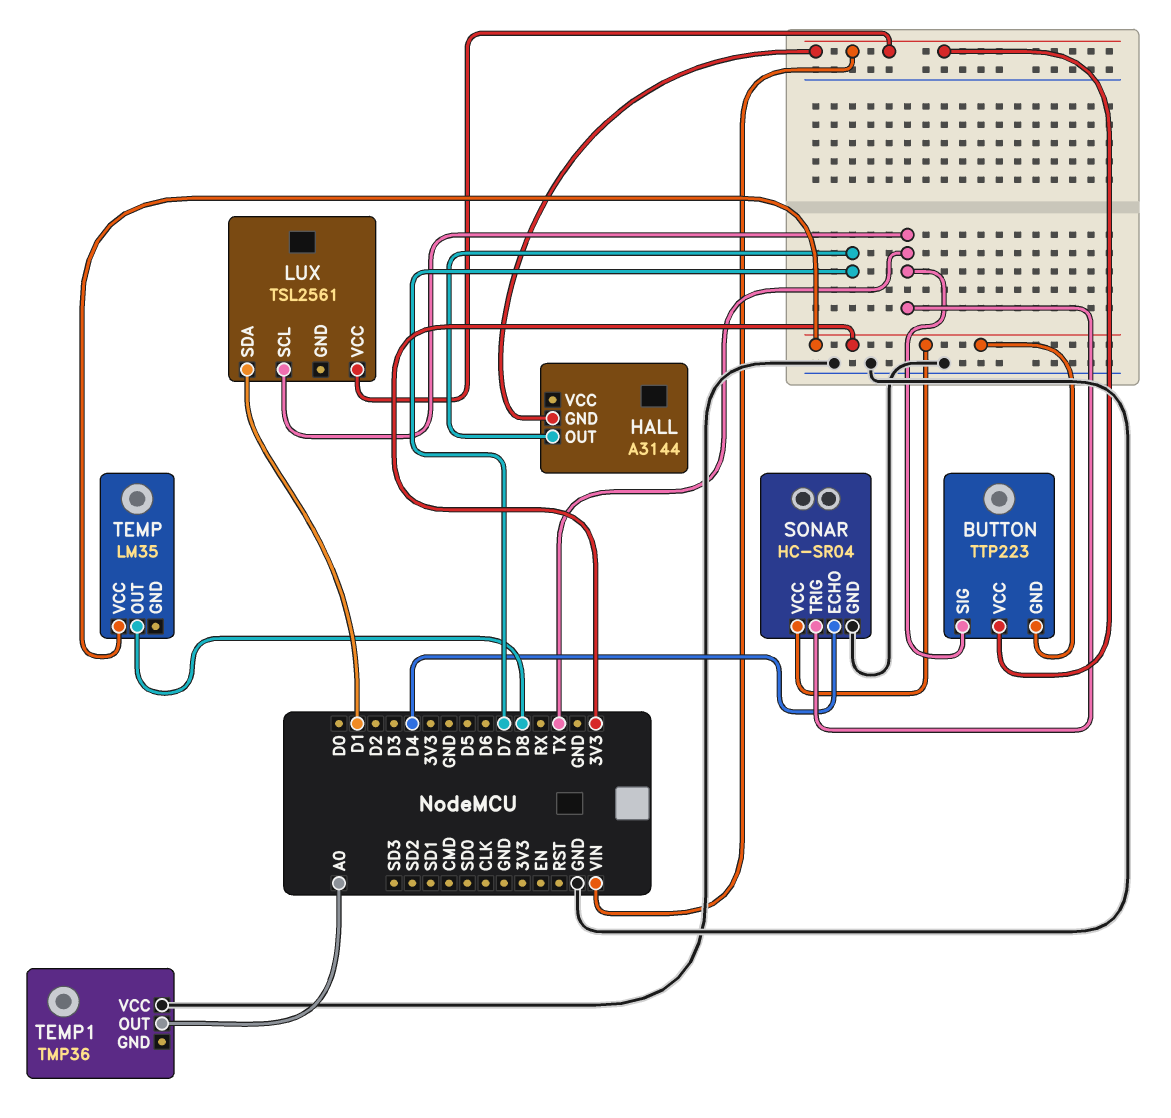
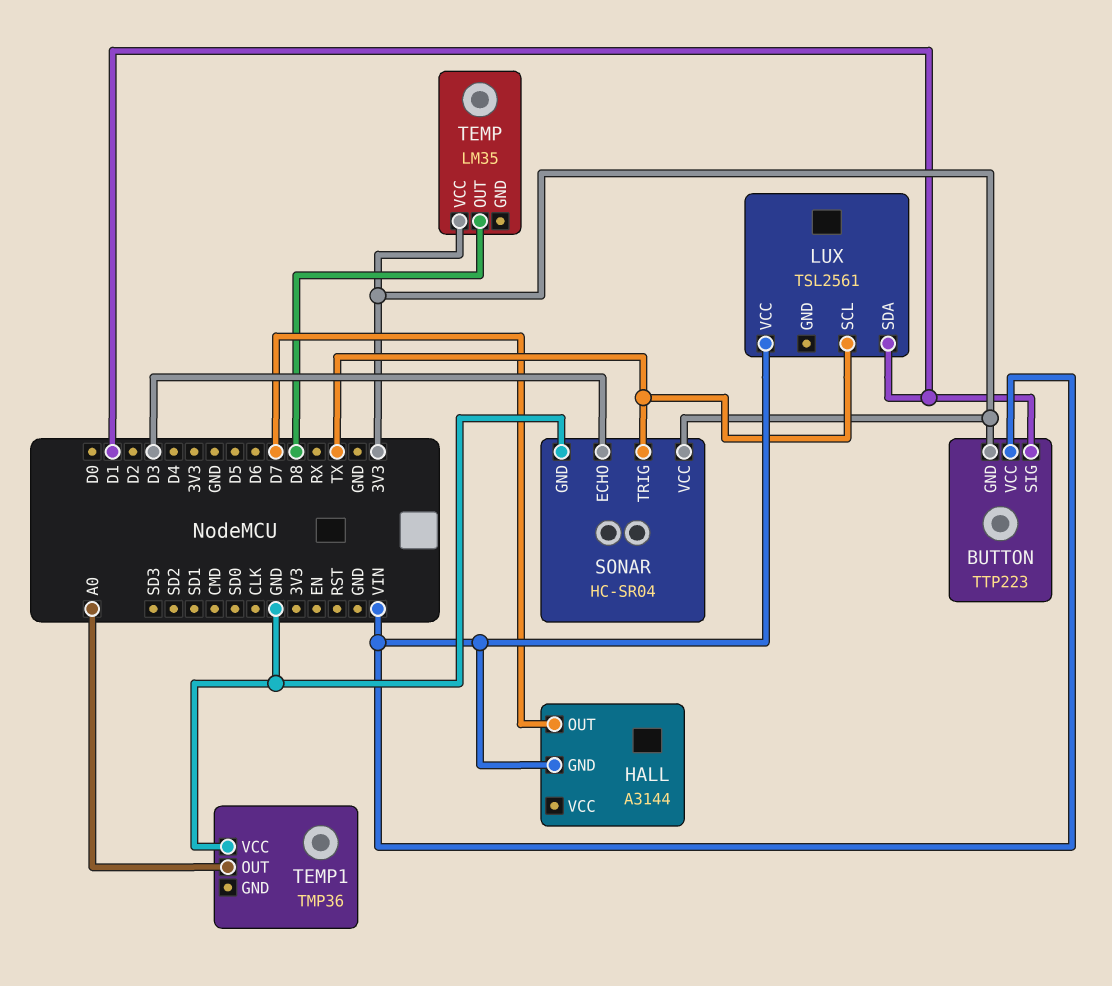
BUTTON pin SIG: TX -> D1
SONAR pin ECHO: D4 -> D3

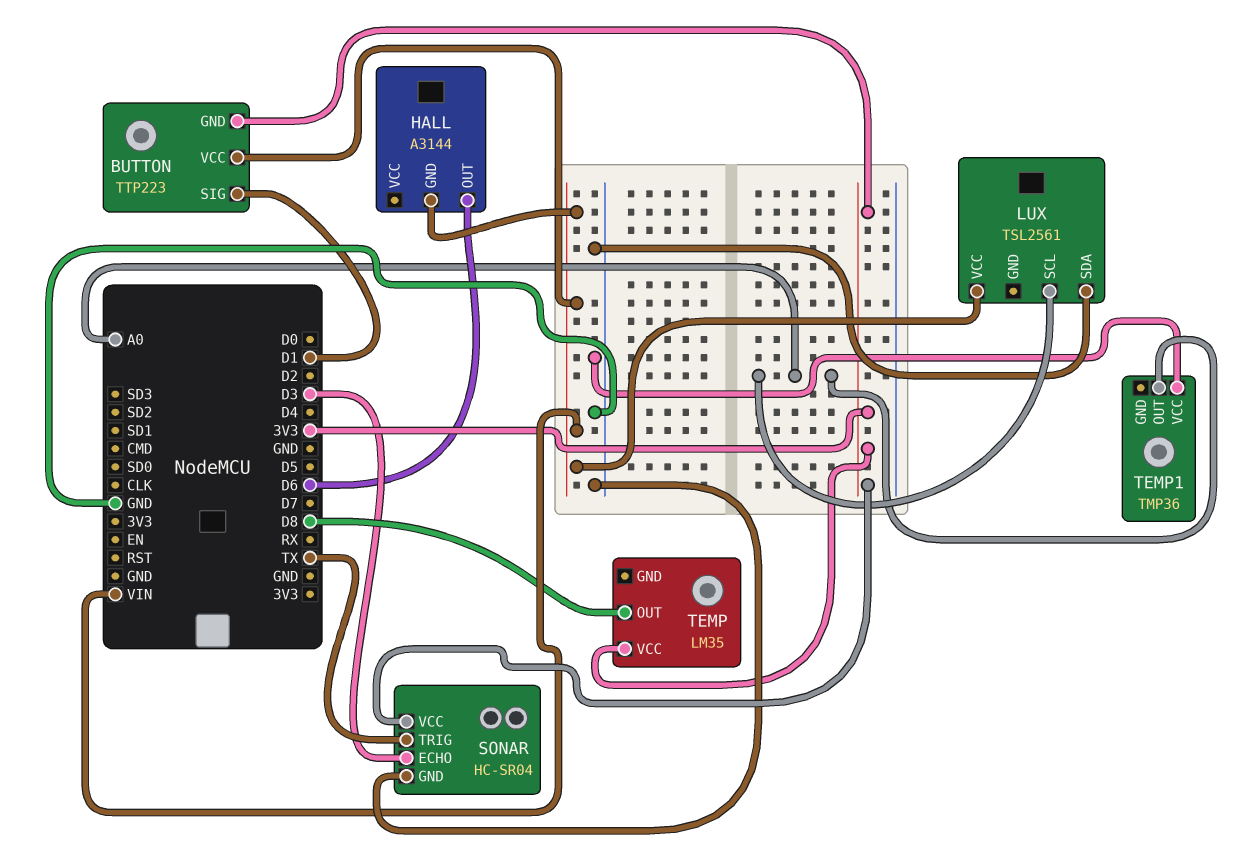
HALL pin OUT: D7 -> D6
LUX pin SCL: TX -> A0
LUX pin SDA: D1 -> GND

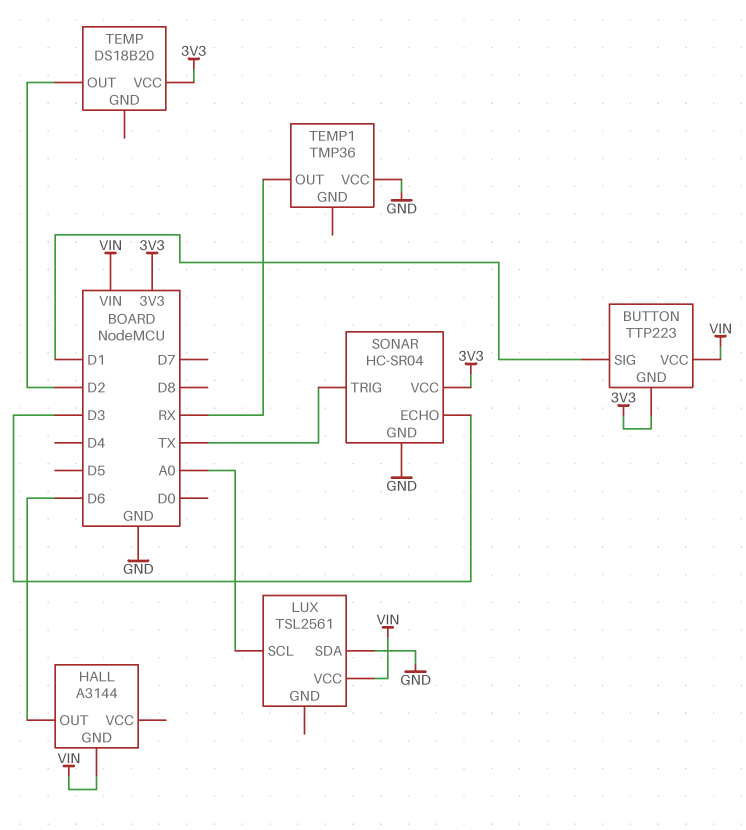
TEMP: LM35 -> DS18B20
TEMP pin OUT: D8 -> D2
TEMP1 pin OUT: A0 -> RX

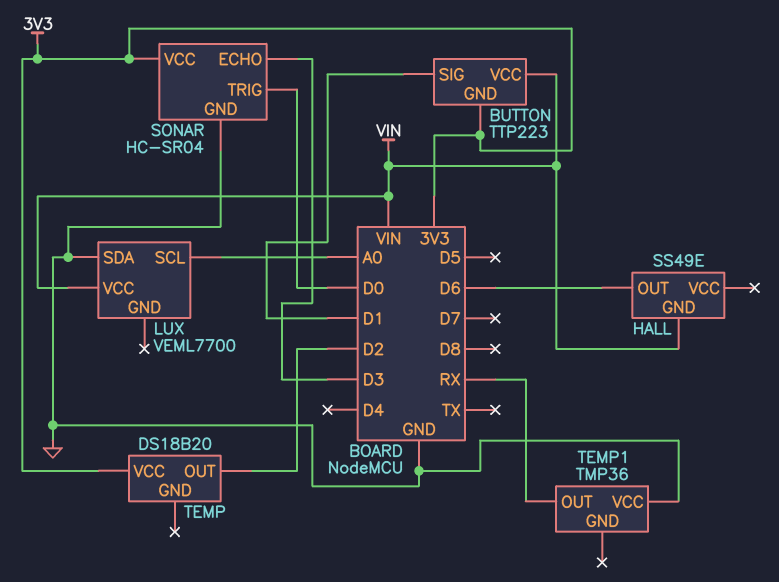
HALL: A3144 -> SS49E
LUX: TSL2561 -> VEML7700
SONAR pin TRIG: TX -> D0

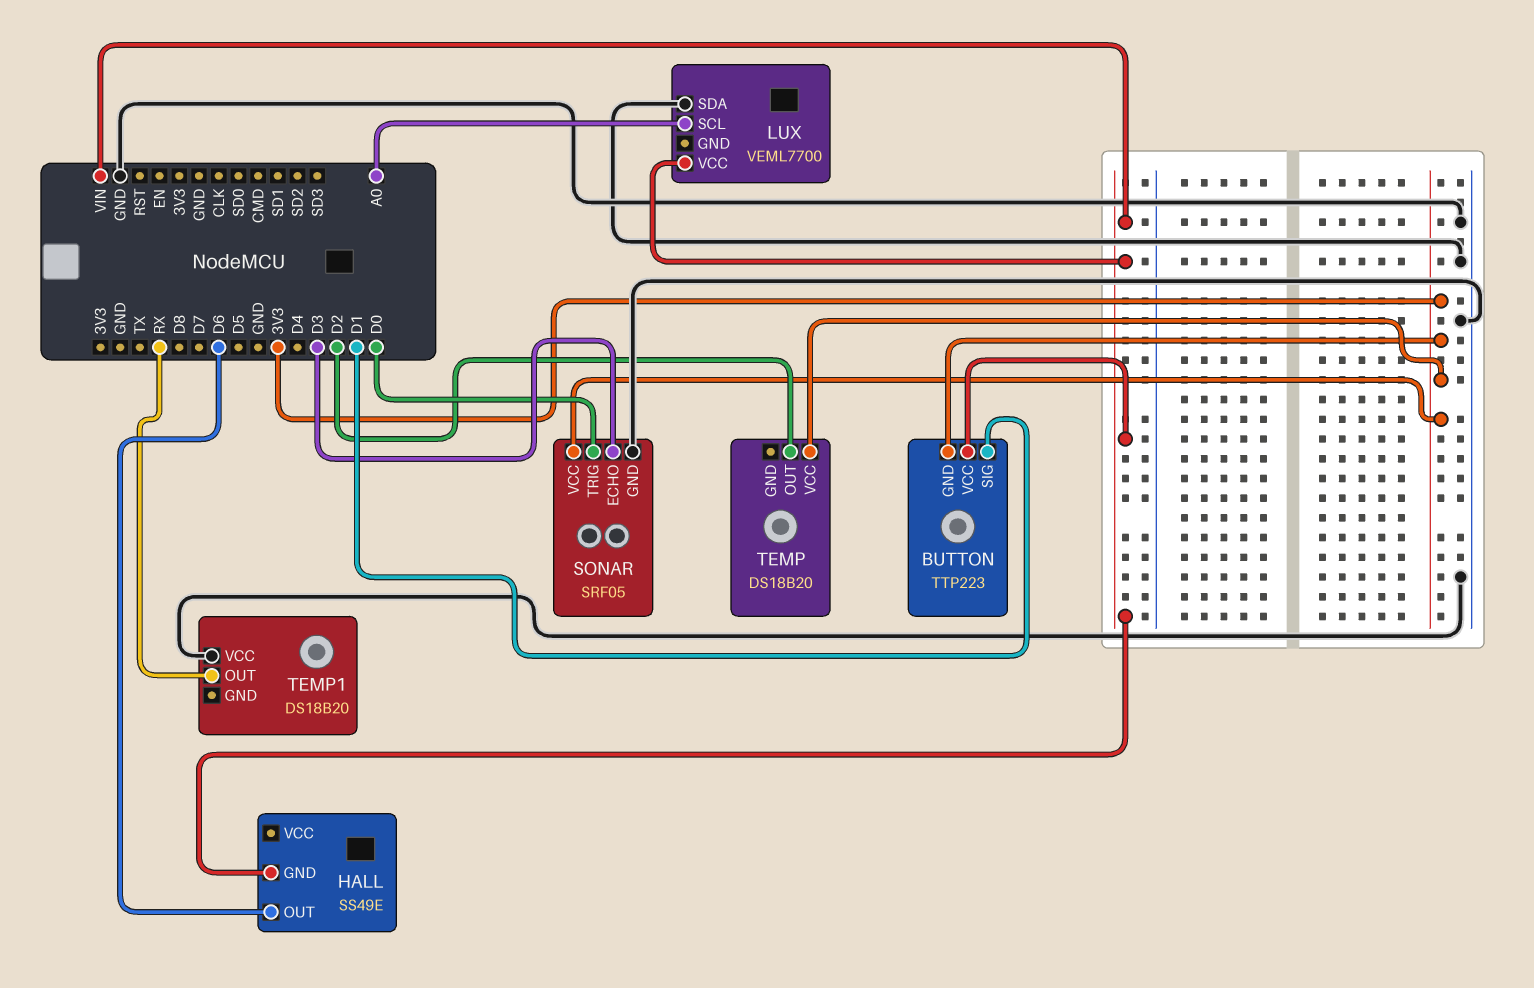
SONAR: HC-SR04 -> SRF05
TEMP1: TMP36 -> DS18B20

